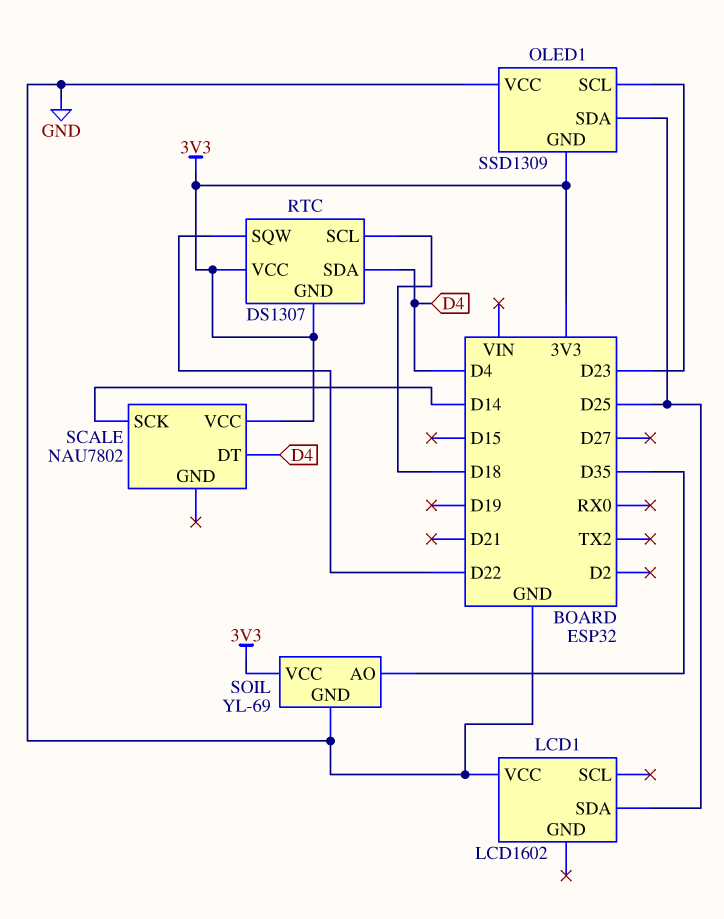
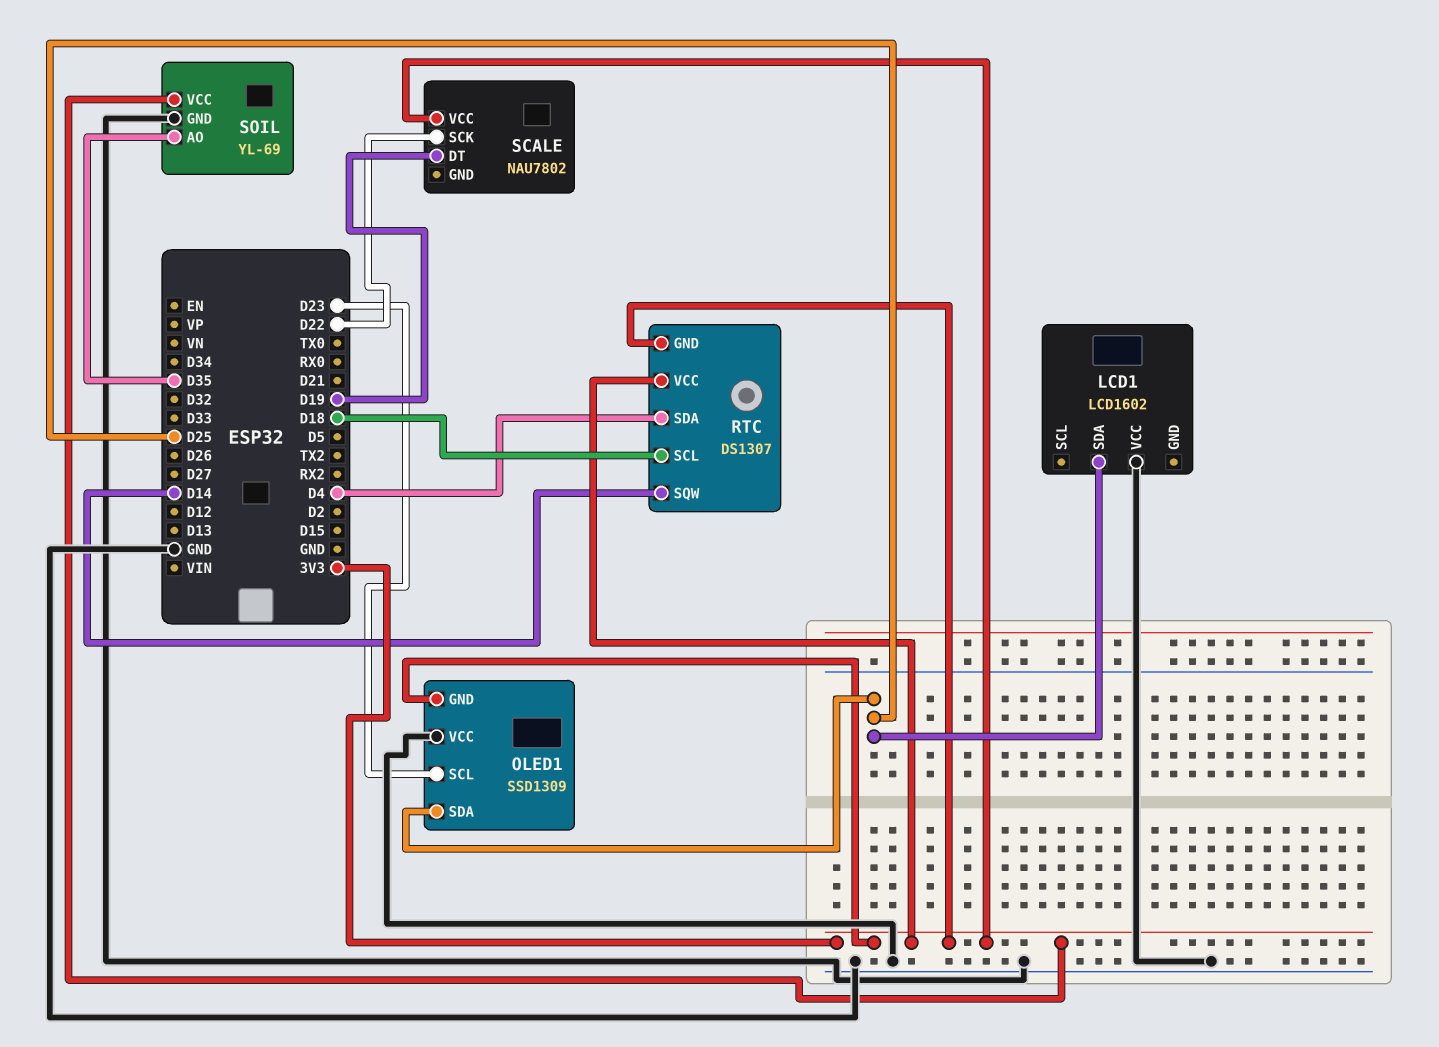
RTC pin SQW: D22 -> D14
SCALE pin DT: D4 -> D19
SCALE pin SCK: D14 -> D22

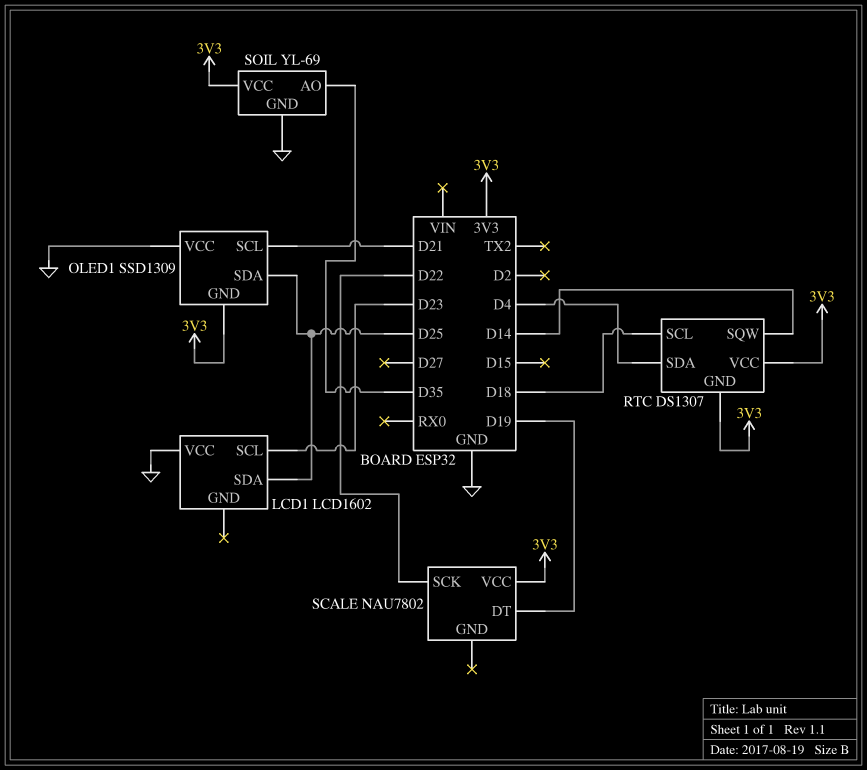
LCD1 pin SCL: none -> D23
OLED1 pin SCL: D23 -> D21

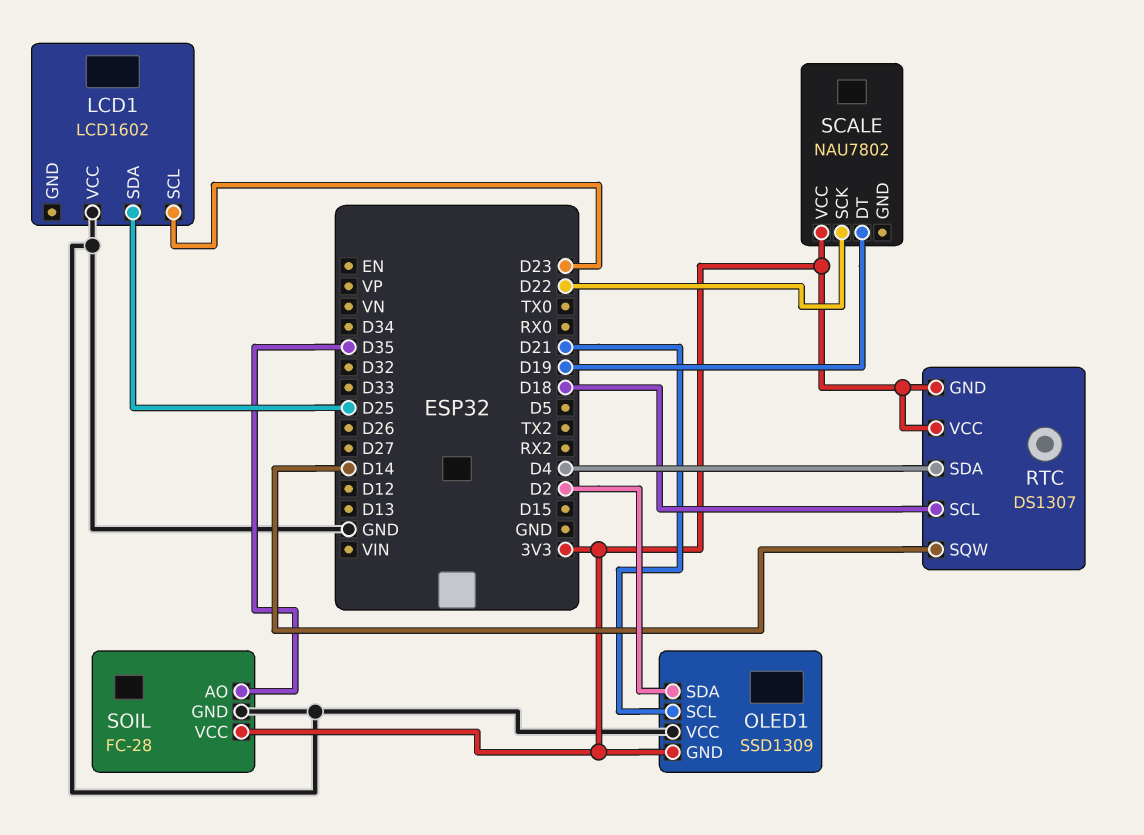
OLED1 pin SDA: D25 -> D2
SOIL: YL-69 -> FC-28

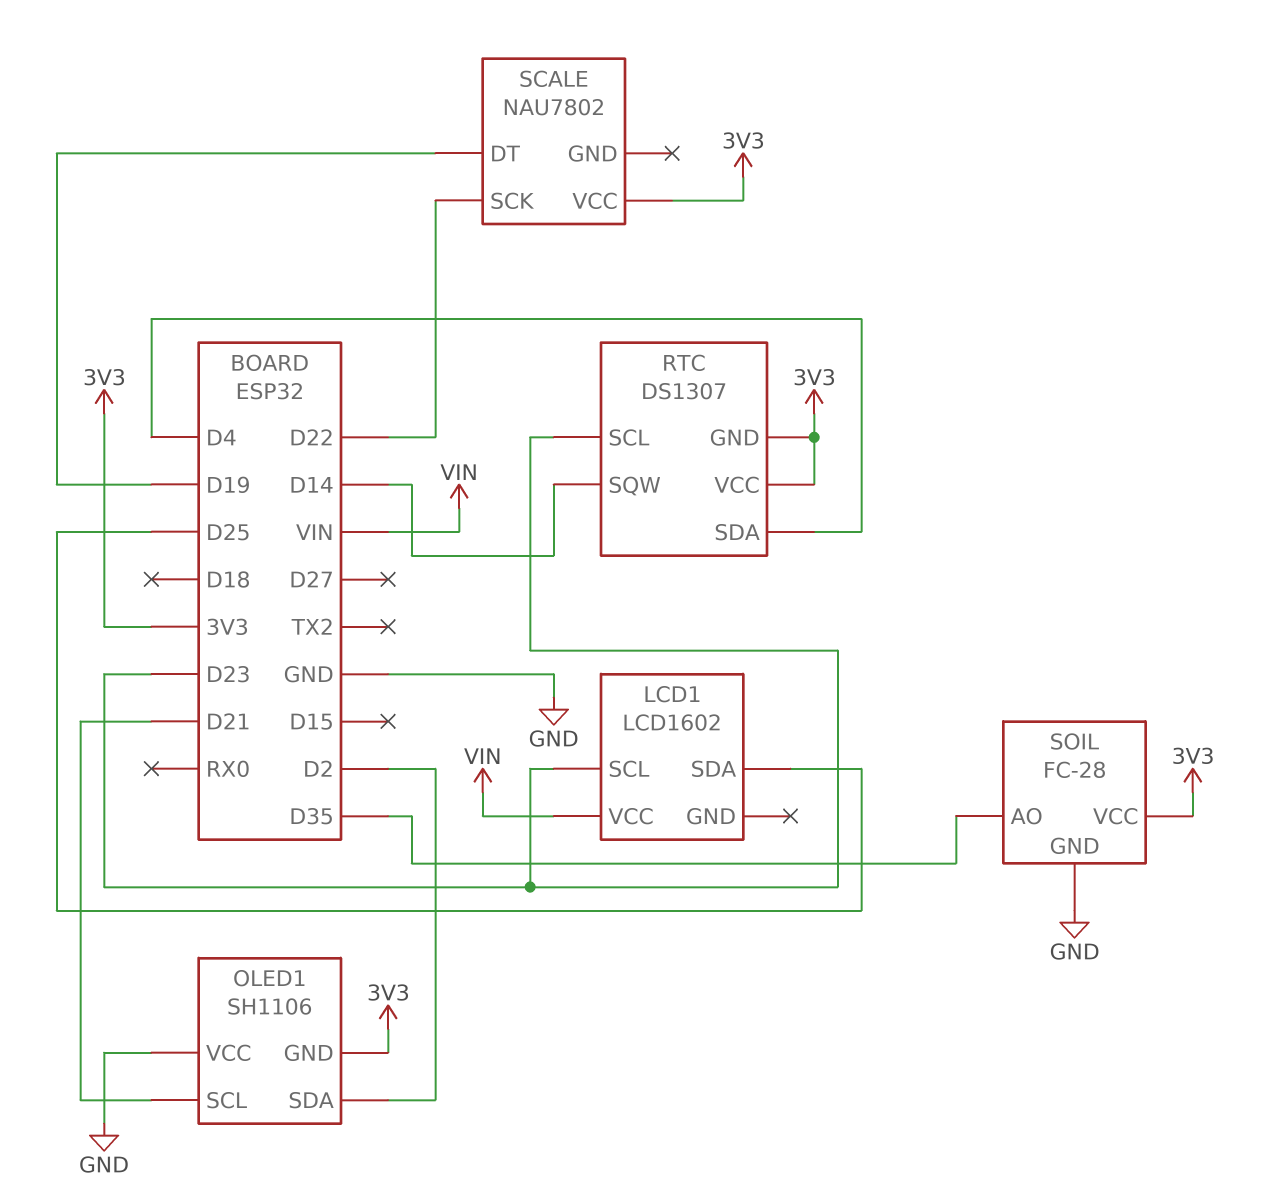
LCD1 pin VCC: GND -> VIN
OLED1: SSD1309 -> SH1106
RTC pin SCL: D18 -> D23

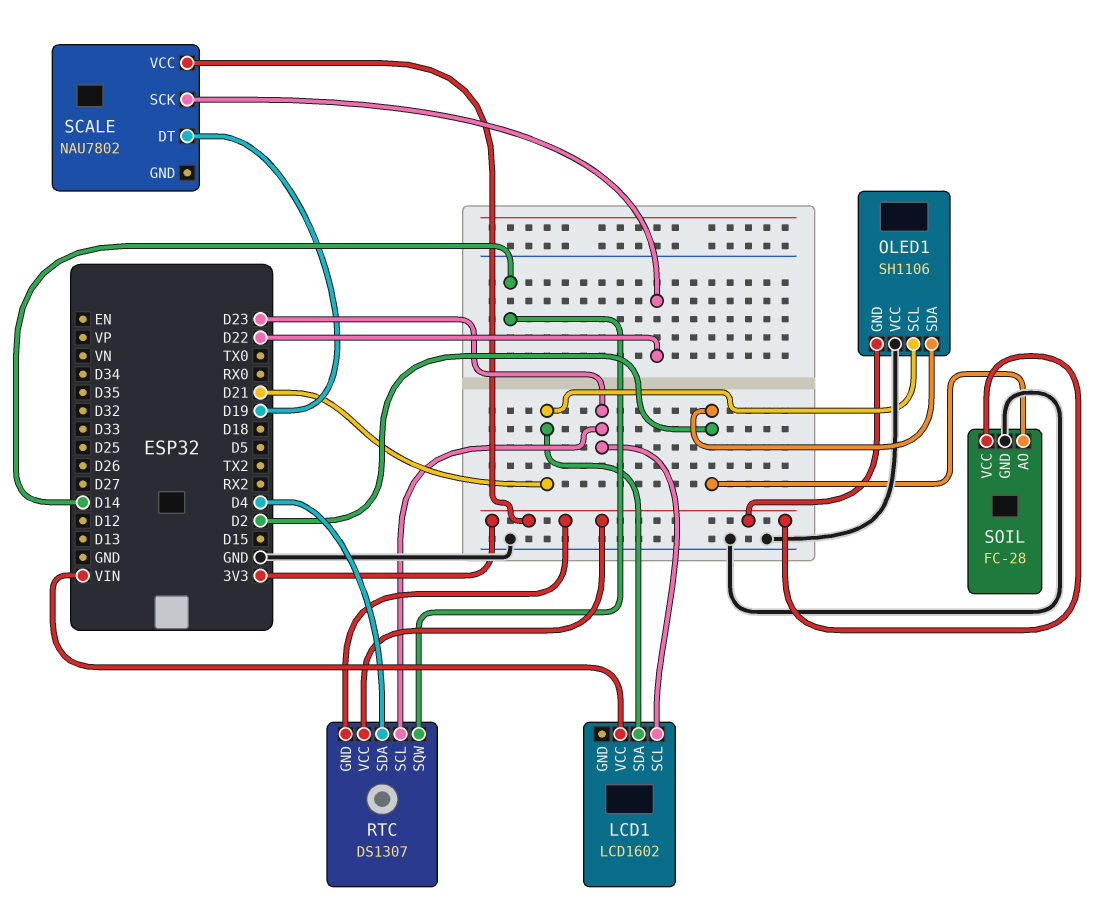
LCD1 pin SDA: D25 -> D21
SOIL pin AO: D35 -> D2

